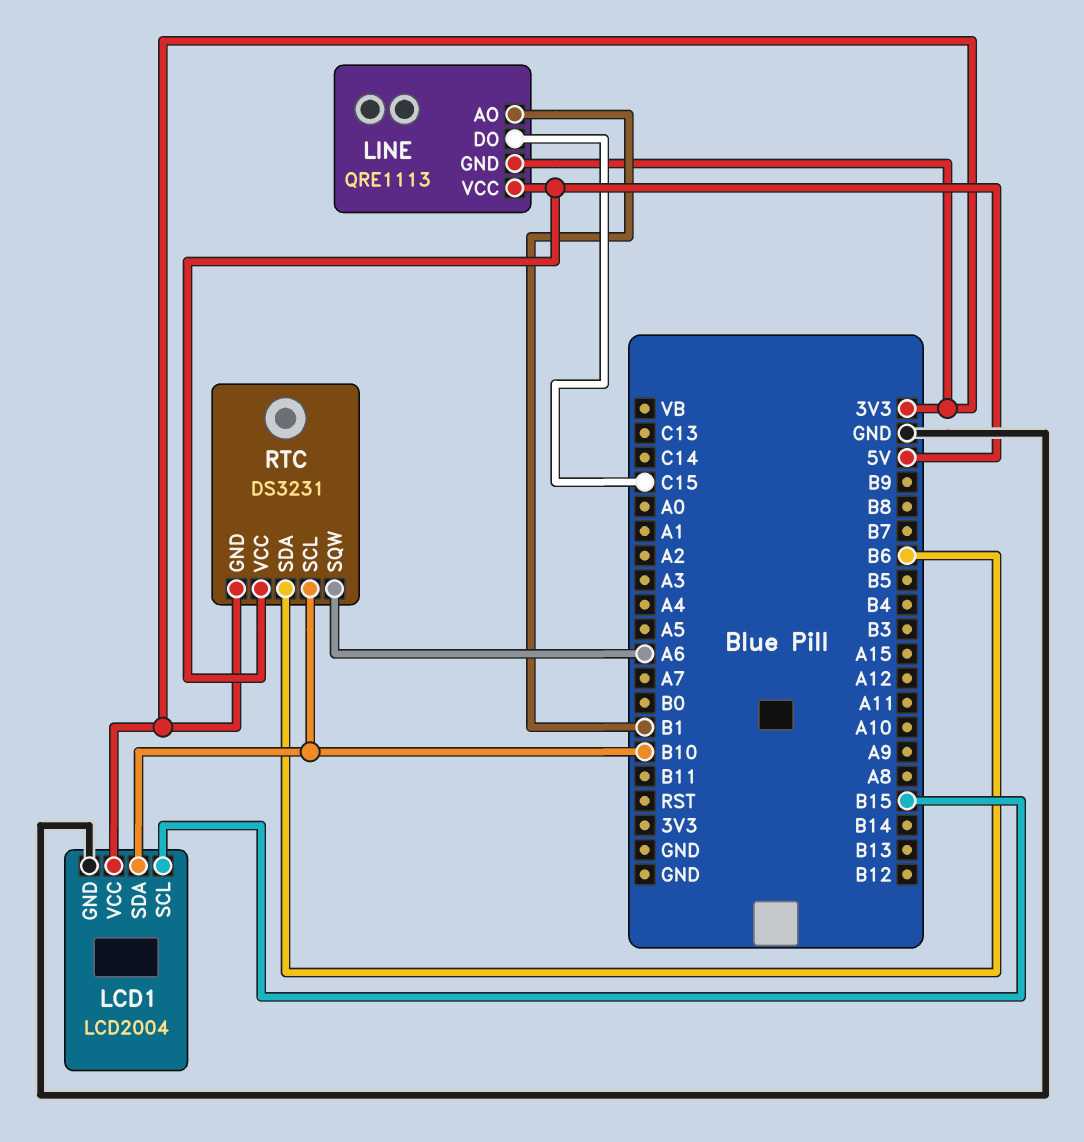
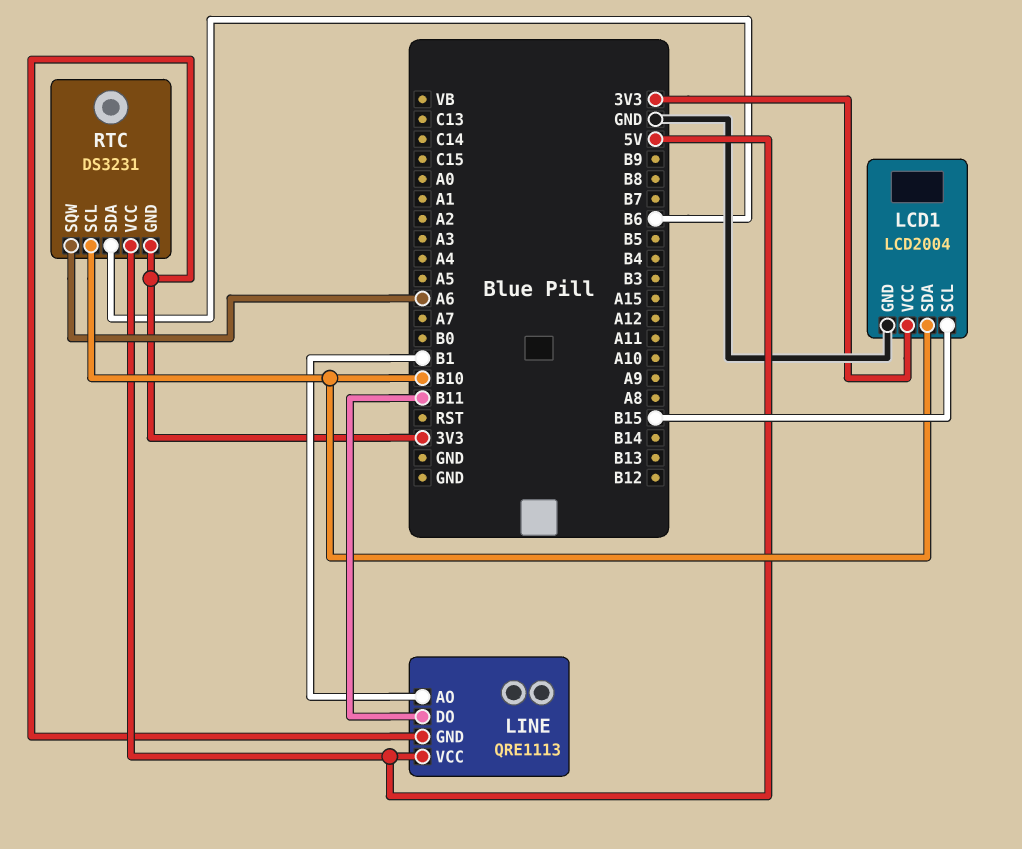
LINE pin DO: C15 -> B11

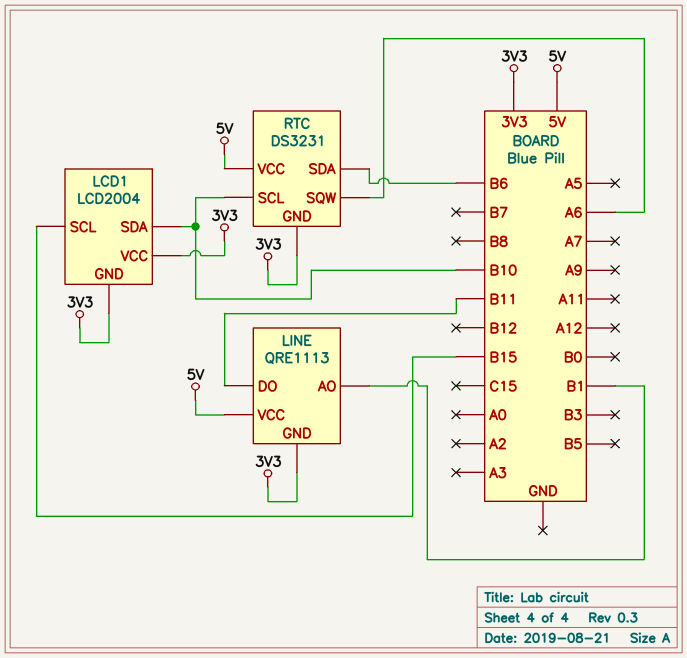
LCD1 pin GND: GND -> 3V3

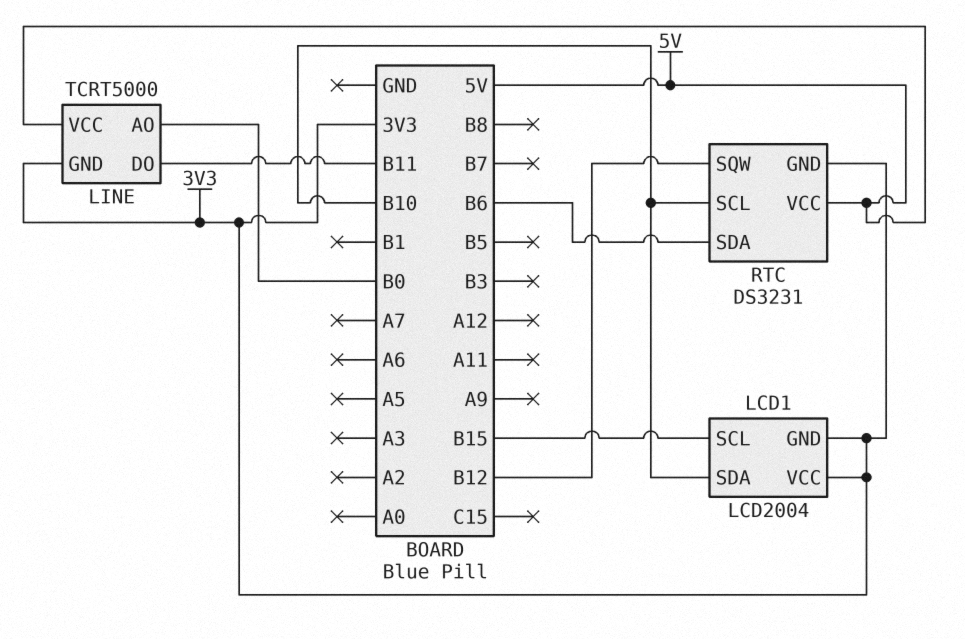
LINE: QRE1113 -> TCRT5000
LINE pin AO: B1 -> B0
RTC pin SQW: A6 -> B12

